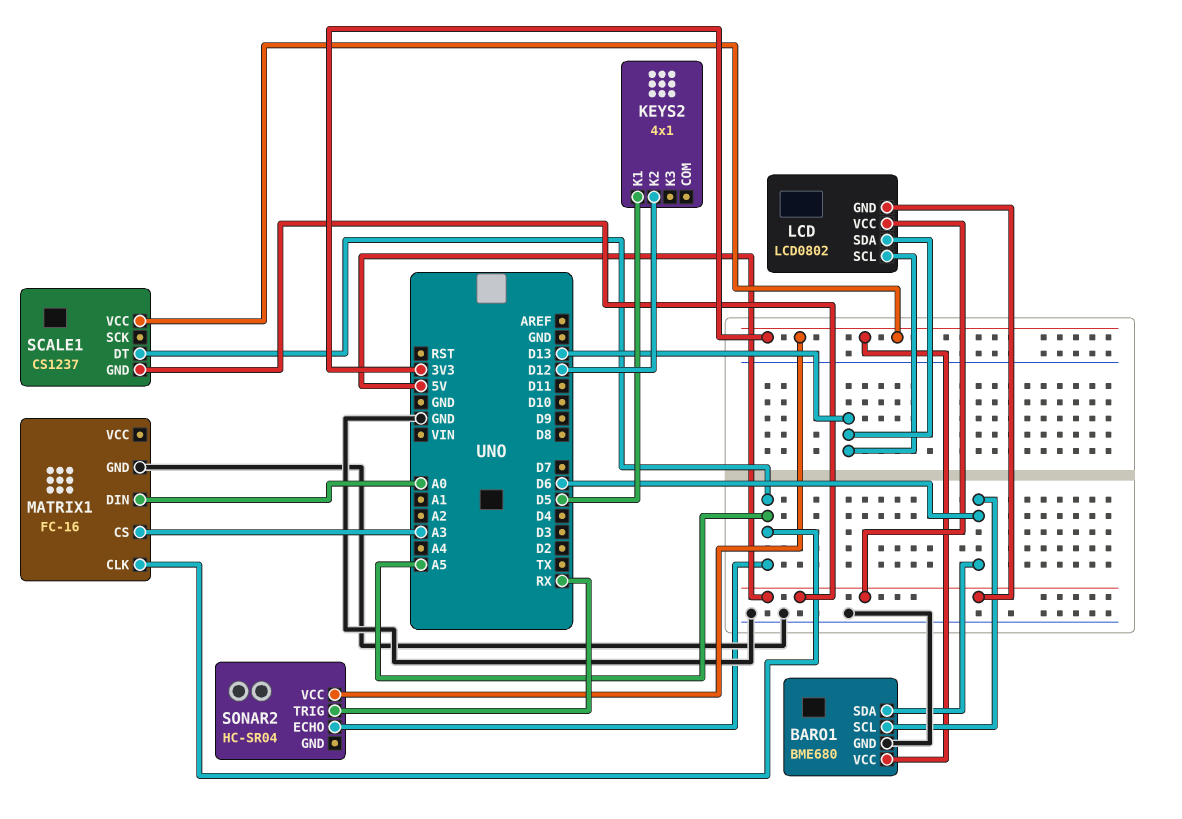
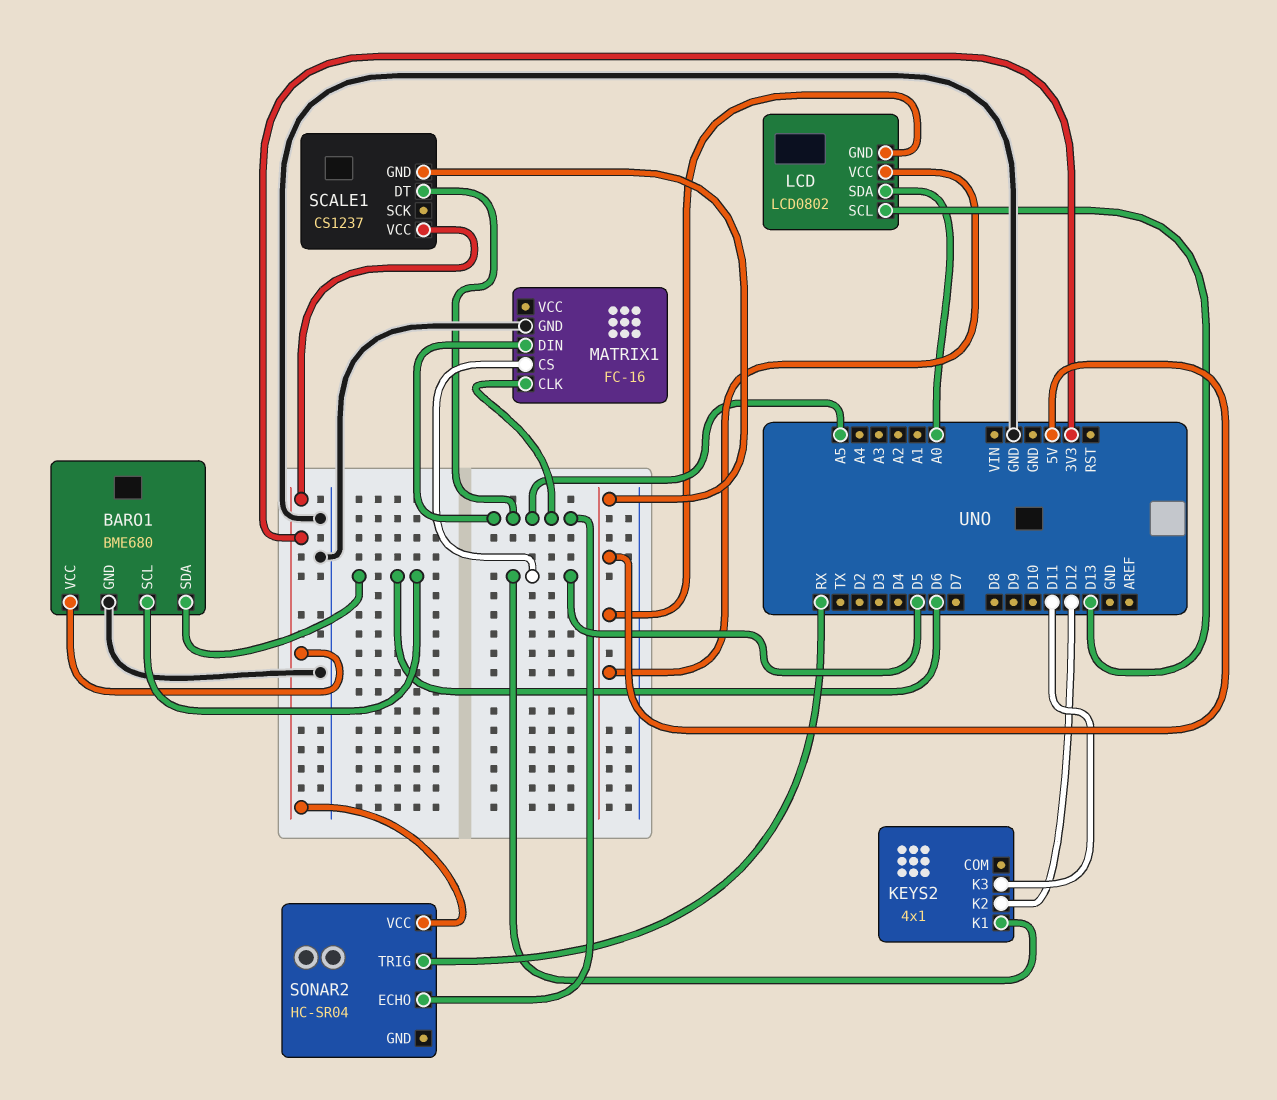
KEYS2 pin K3: none -> D11
LCD pin SDA: D13 -> A0
MATRIX1 pin CS: A3 -> D5
MATRIX1 pin DIN: A0 -> A5

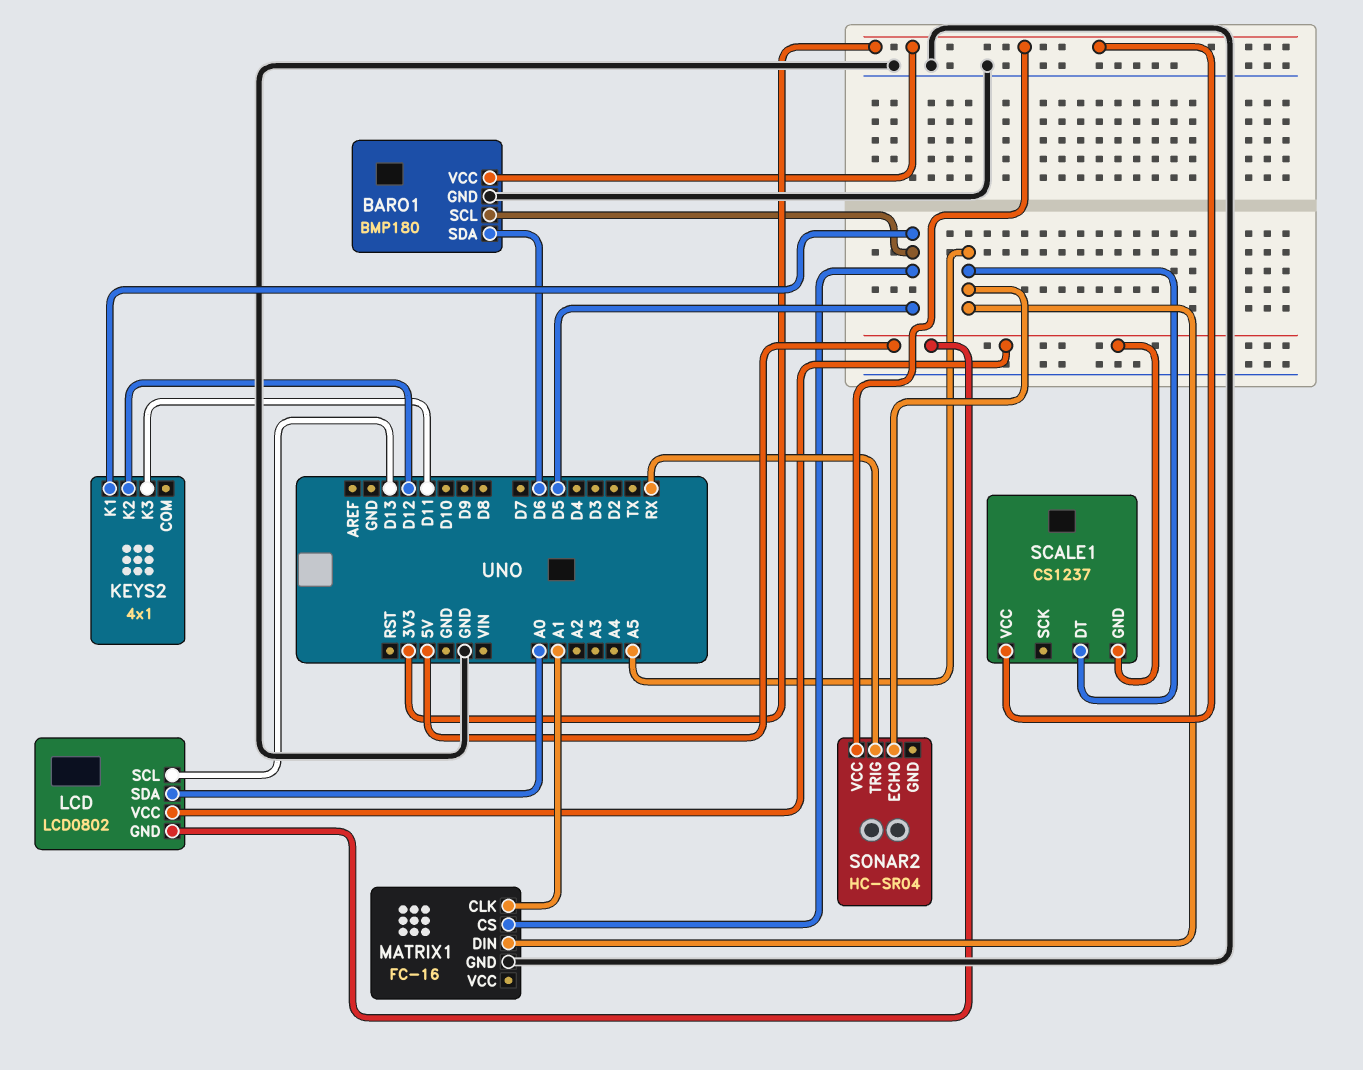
BARO1: BME680 -> BMP180
BARO1 pin SCL: D6 -> D5
MATRIX1 pin CLK: A5 -> A1

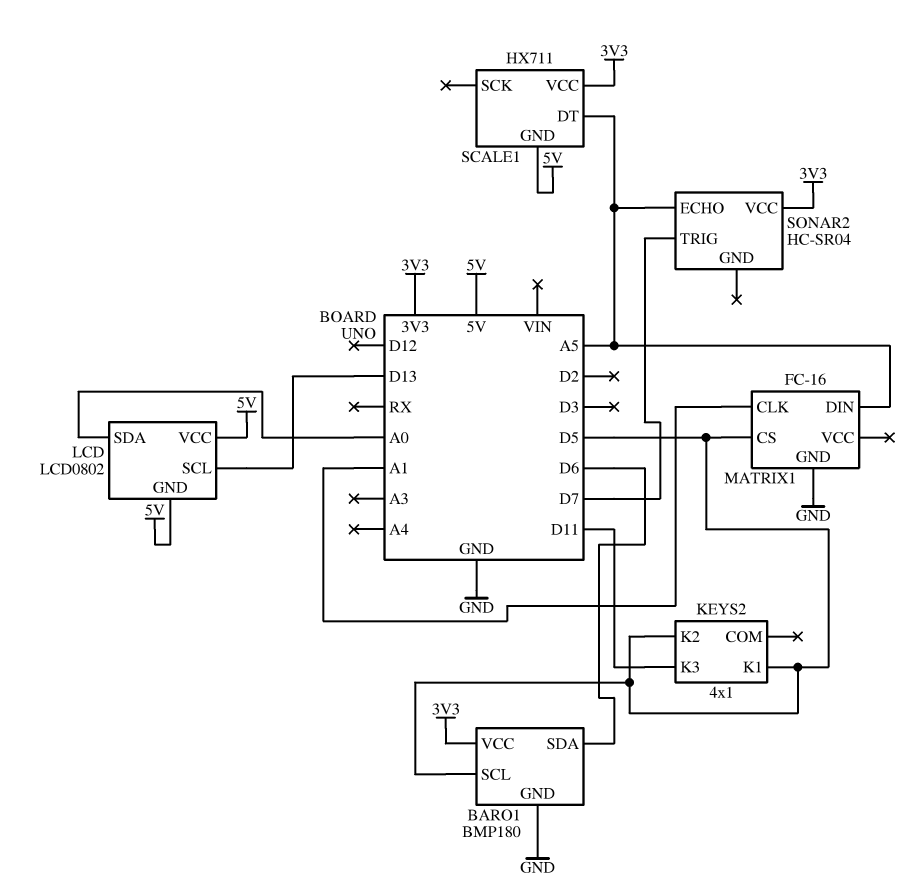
KEYS2 pin K2: D12 -> D5
SCALE1: CS1237 -> HX711
SONAR2 pin TRIG: RX -> D7

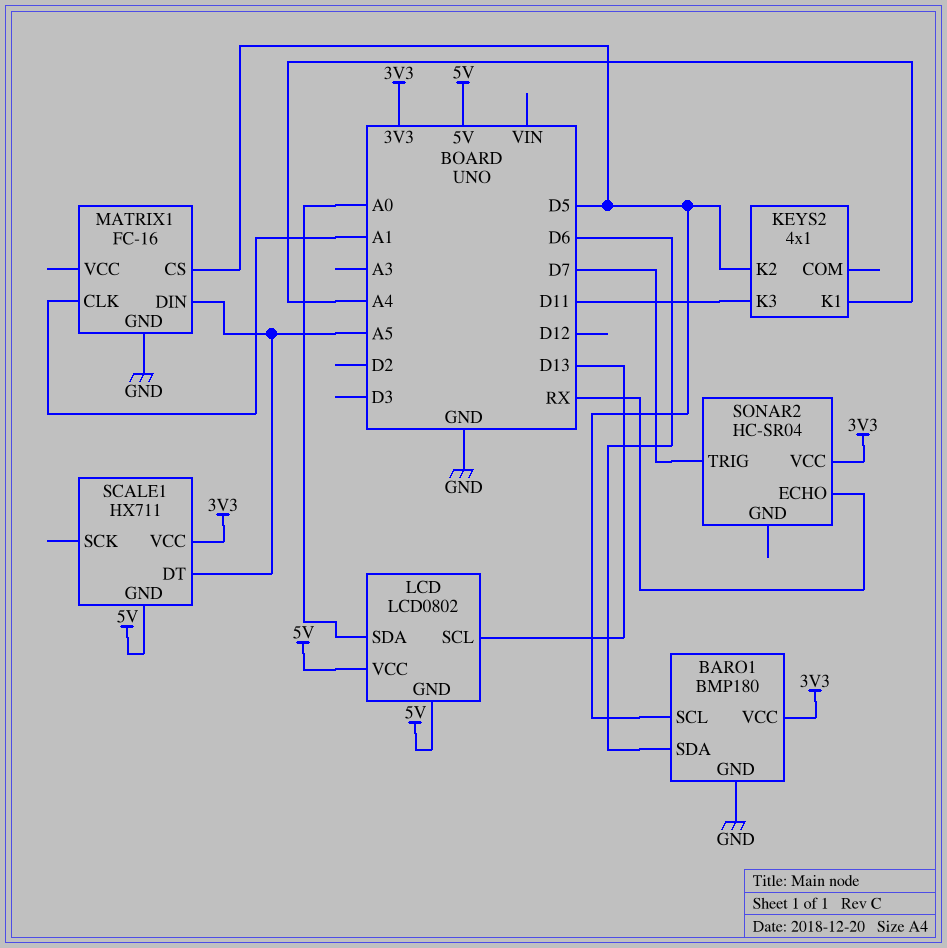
KEYS2 pin K1: D5 -> A4
SONAR2 pin ECHO: A5 -> RX

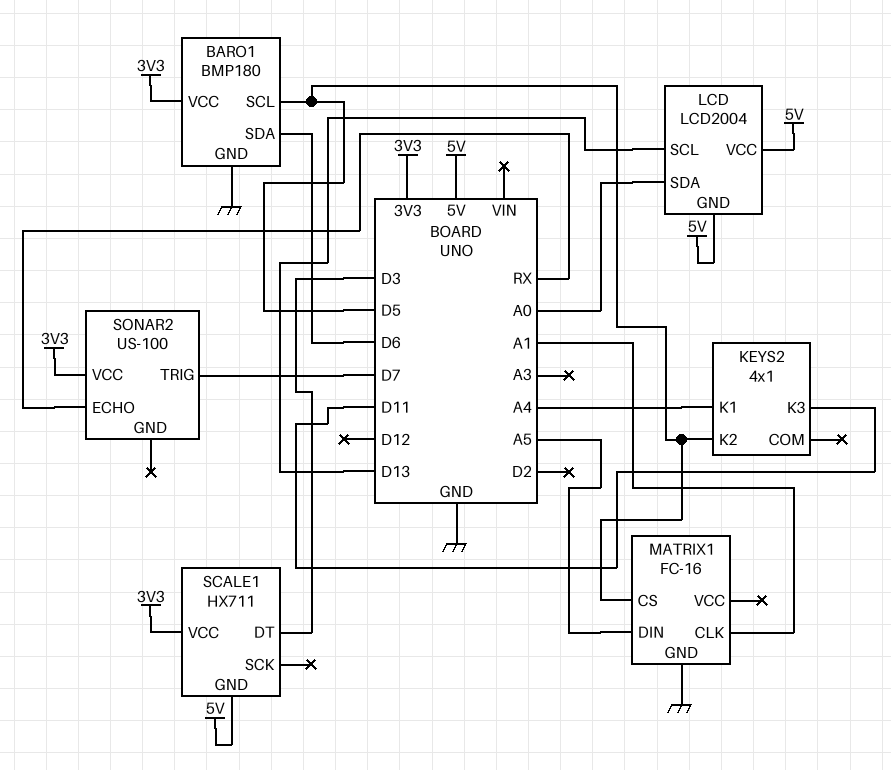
LCD: LCD0802 -> LCD2004
SCALE1 pin DT: A5 -> D3
SONAR2: HC-SR04 -> US-100

